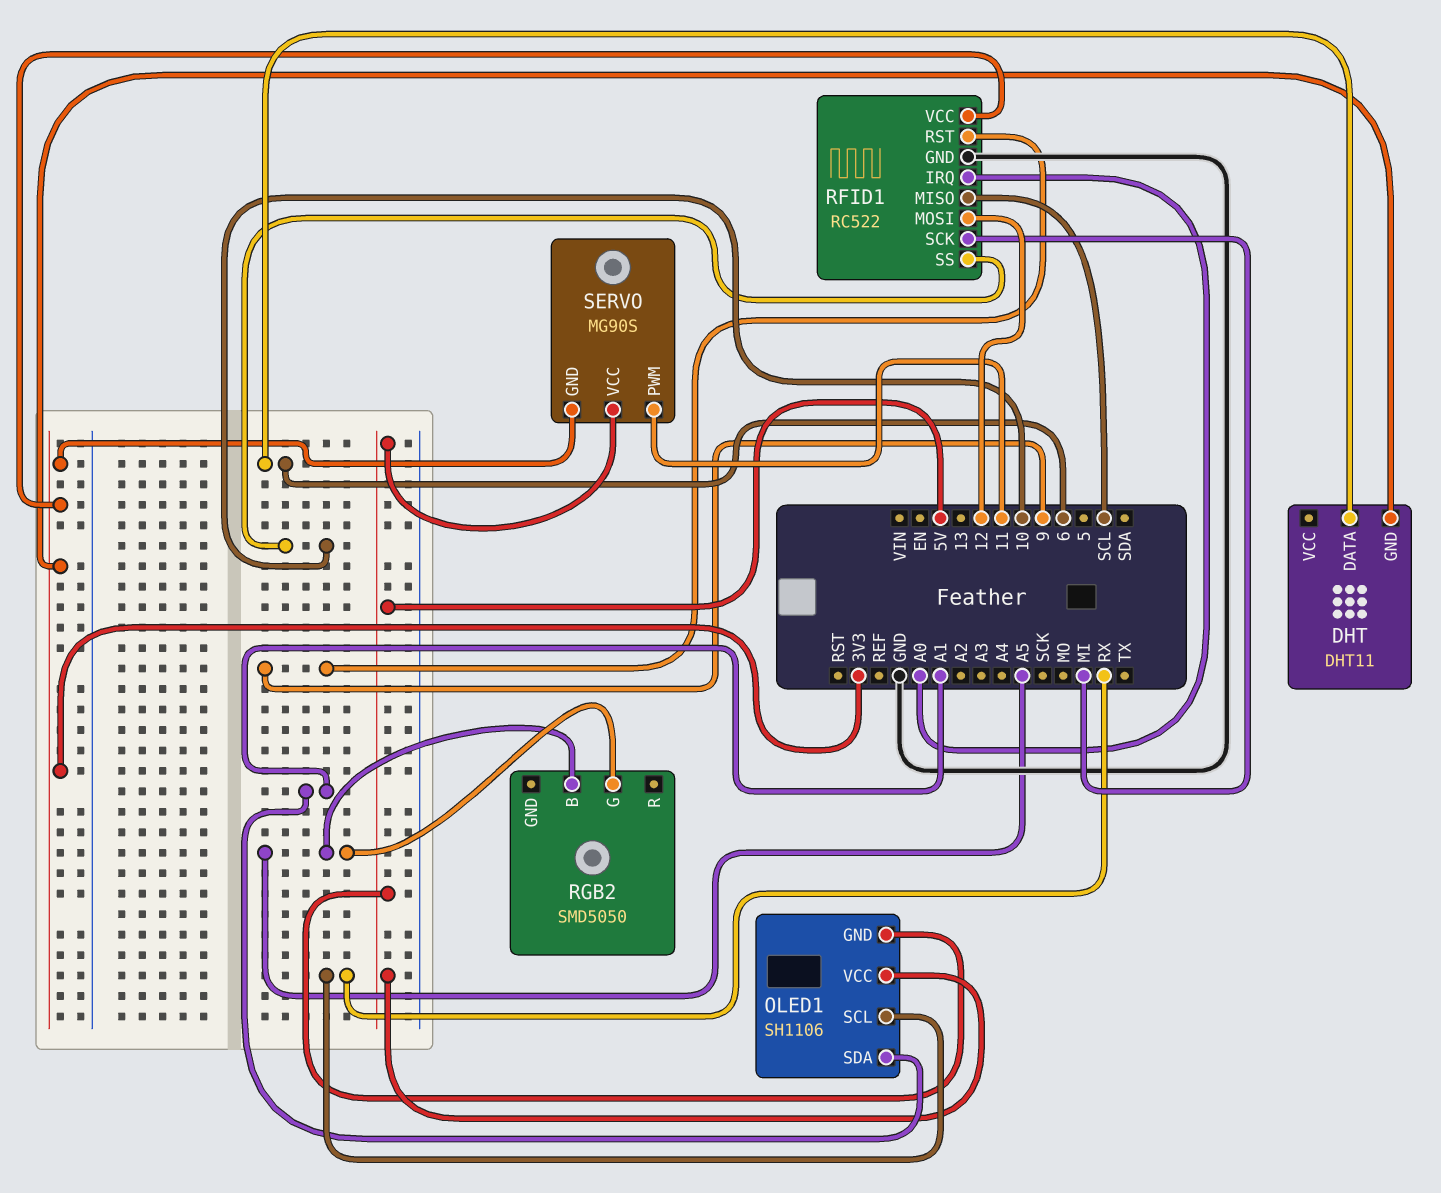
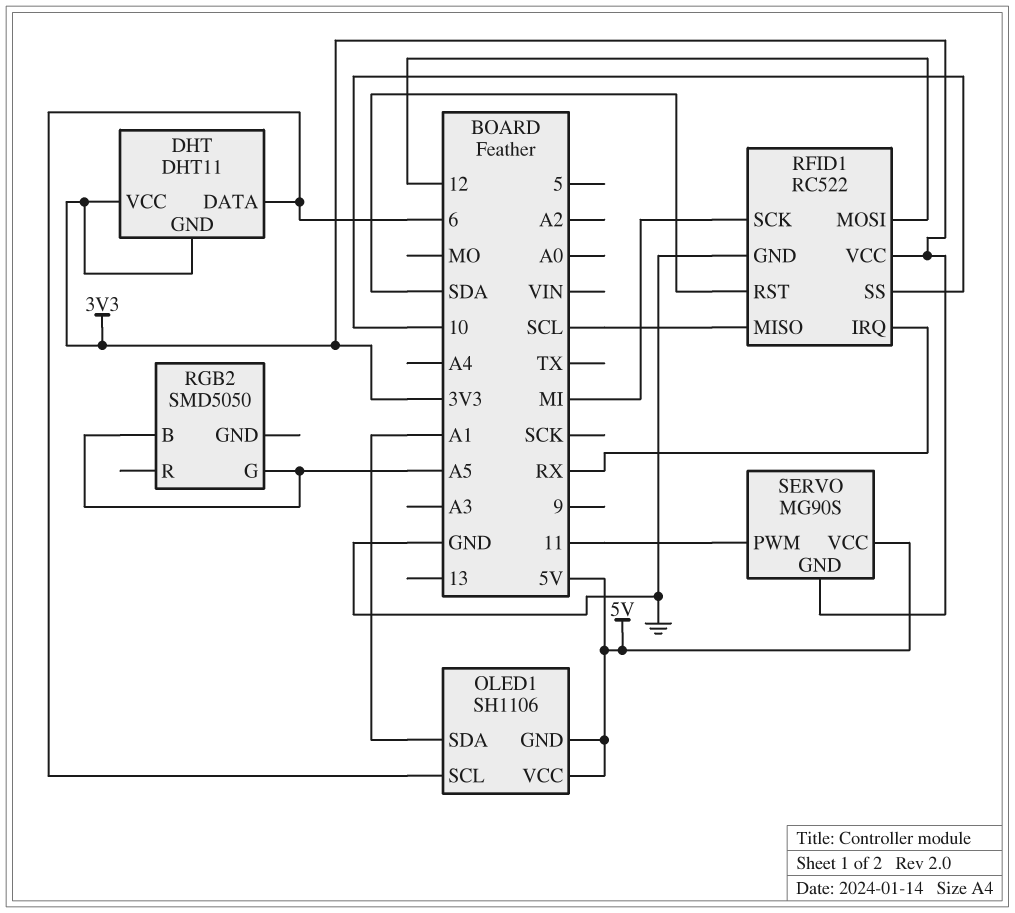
DHT pin VCC: none -> 3V3
OLED1 pin SCL: RX -> 6
RFID1 pin IRQ: A0 -> RX
RFID1 pin RST: 9 -> SDA

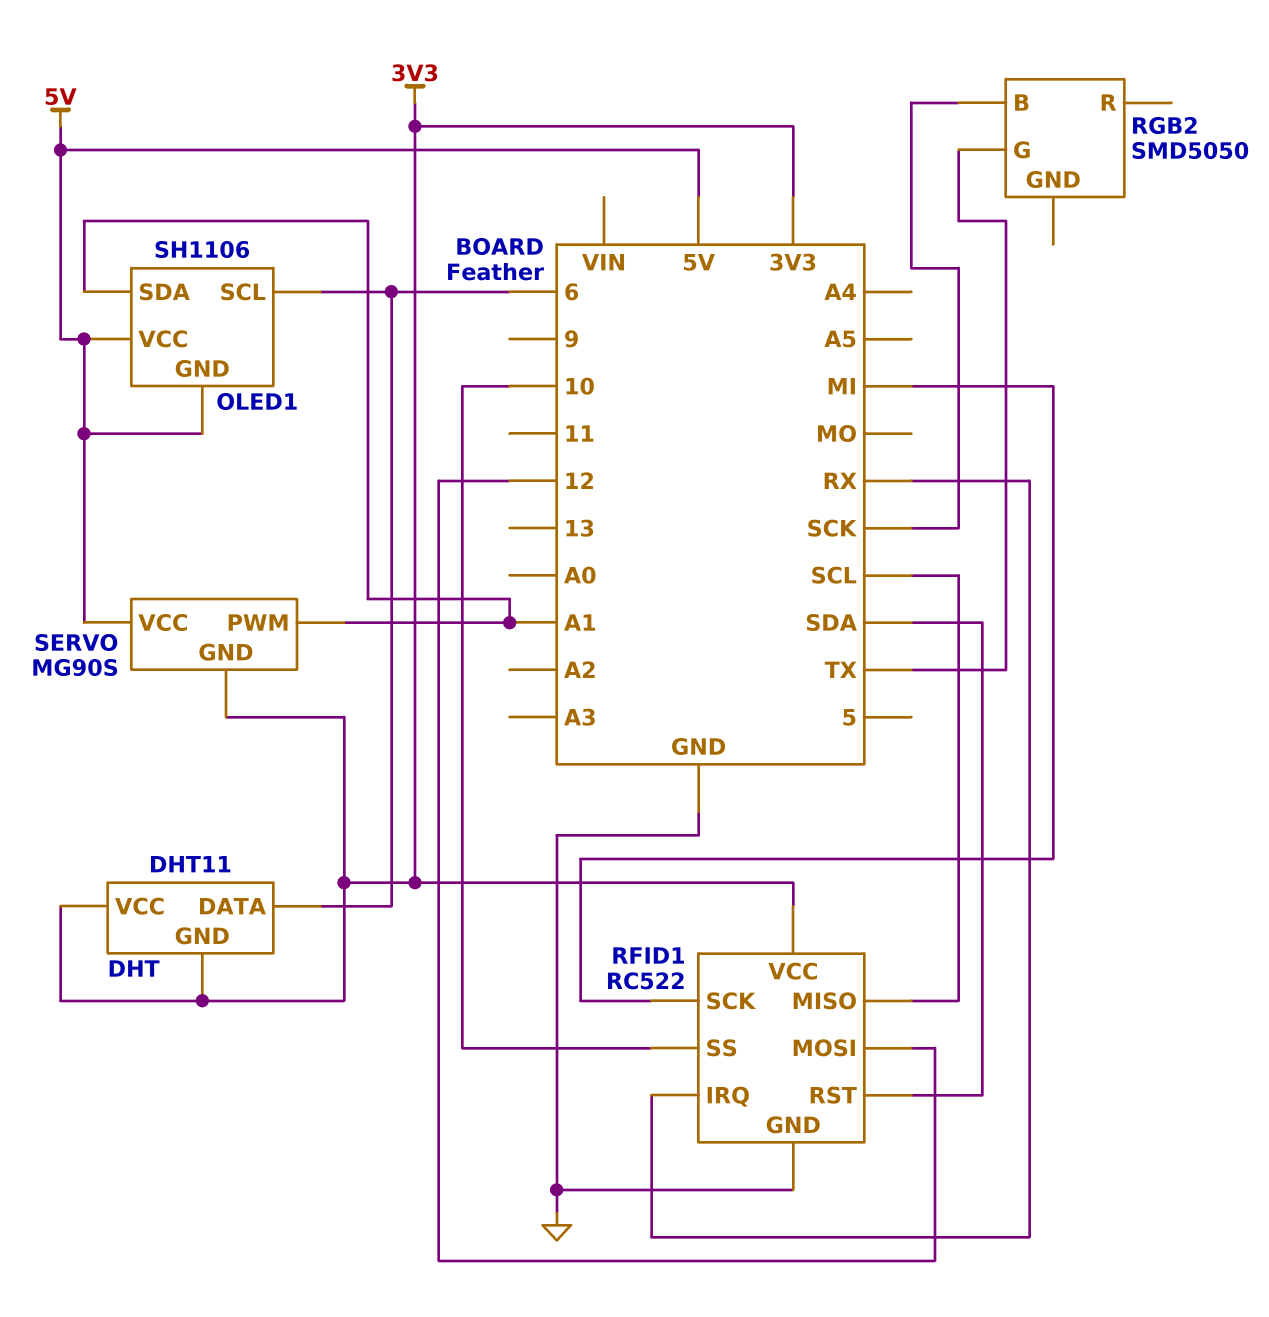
RGB2 pin B: A5 -> SCK
RGB2 pin G: A5 -> TX
SERVO pin PWM: 11 -> A1

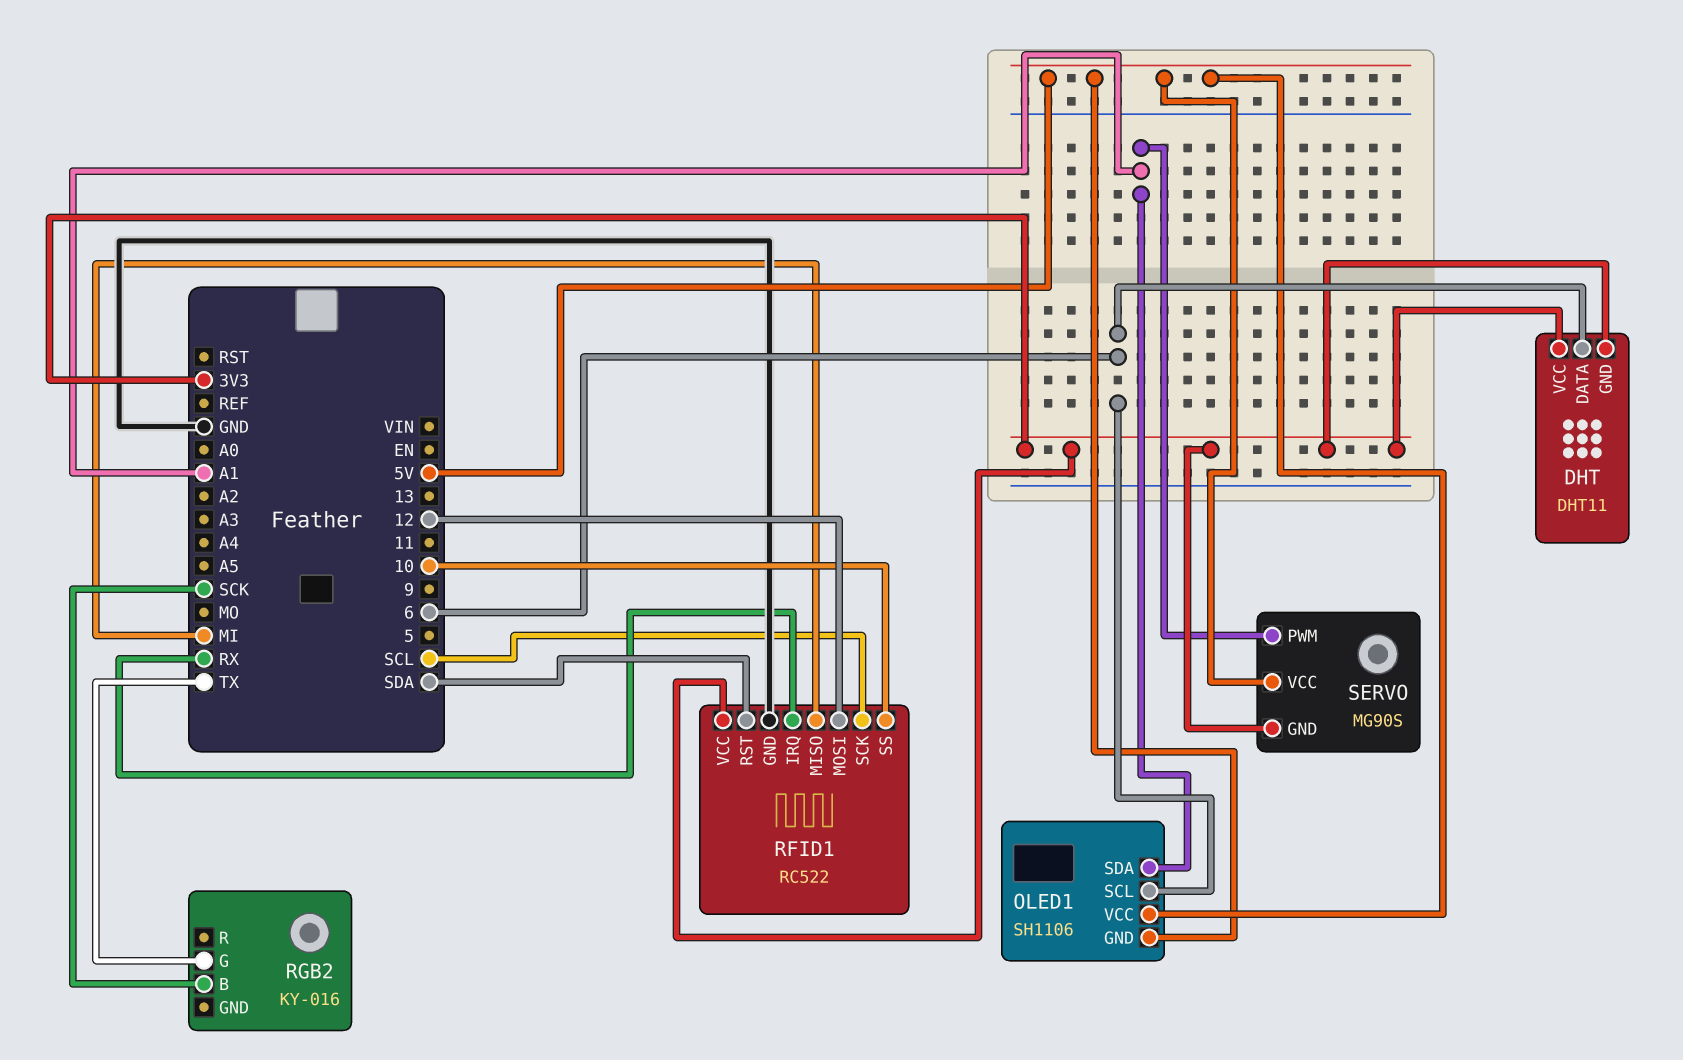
RFID1 pin MISO: SCL -> MI
RFID1 pin SCK: MI -> SCL
RGB2: SMD5050 -> KY-016

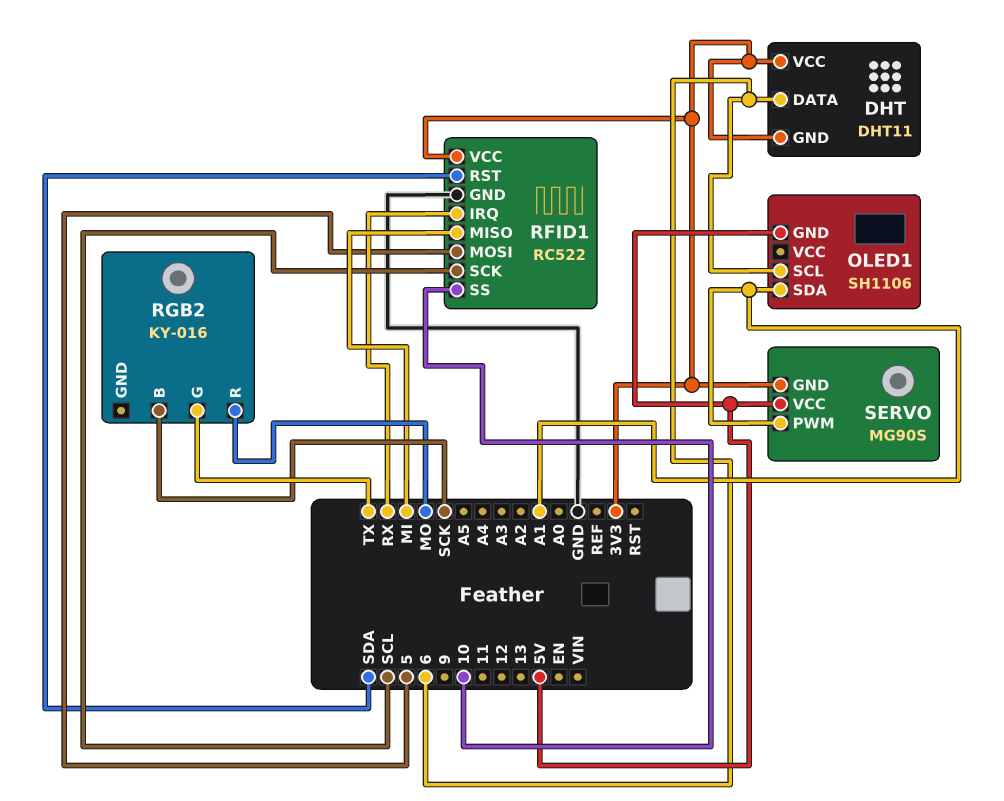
OLED1 pin VCC: 5V -> none
RFID1 pin MOSI: 12 -> 5
RGB2 pin R: none -> MO

